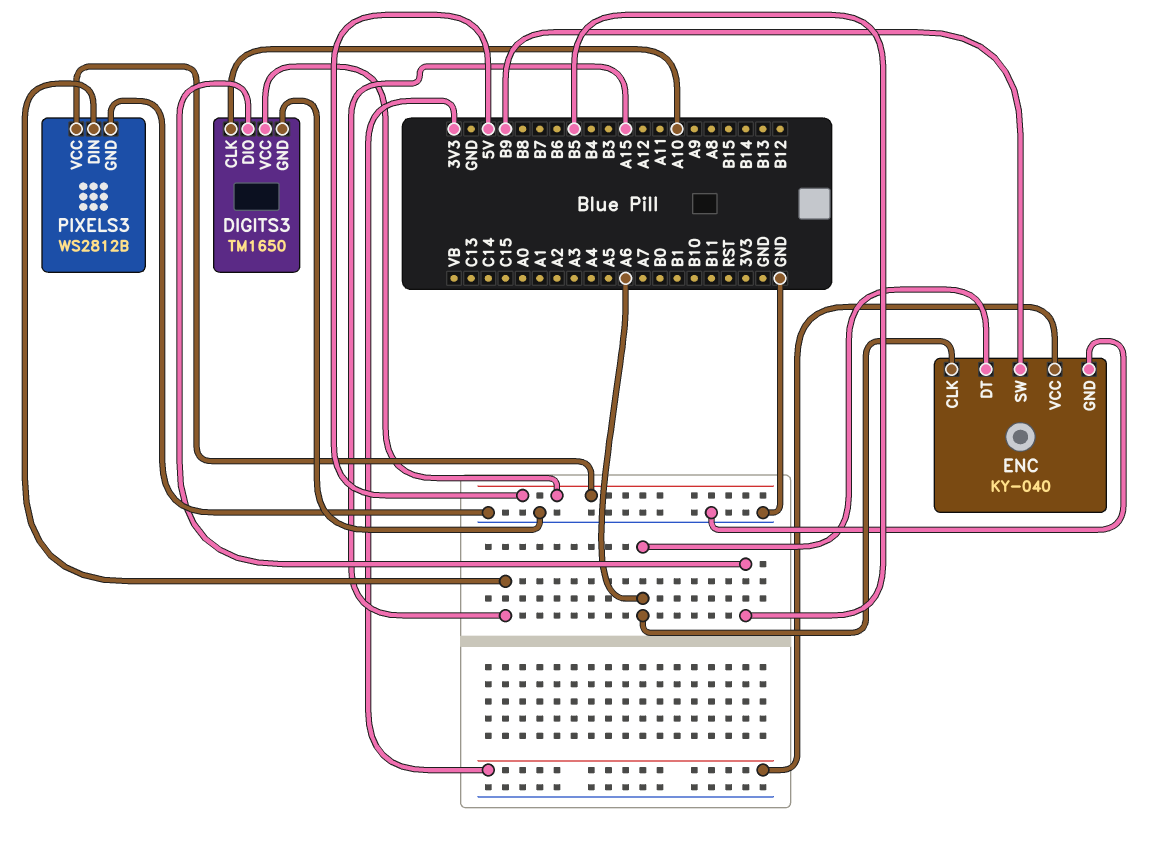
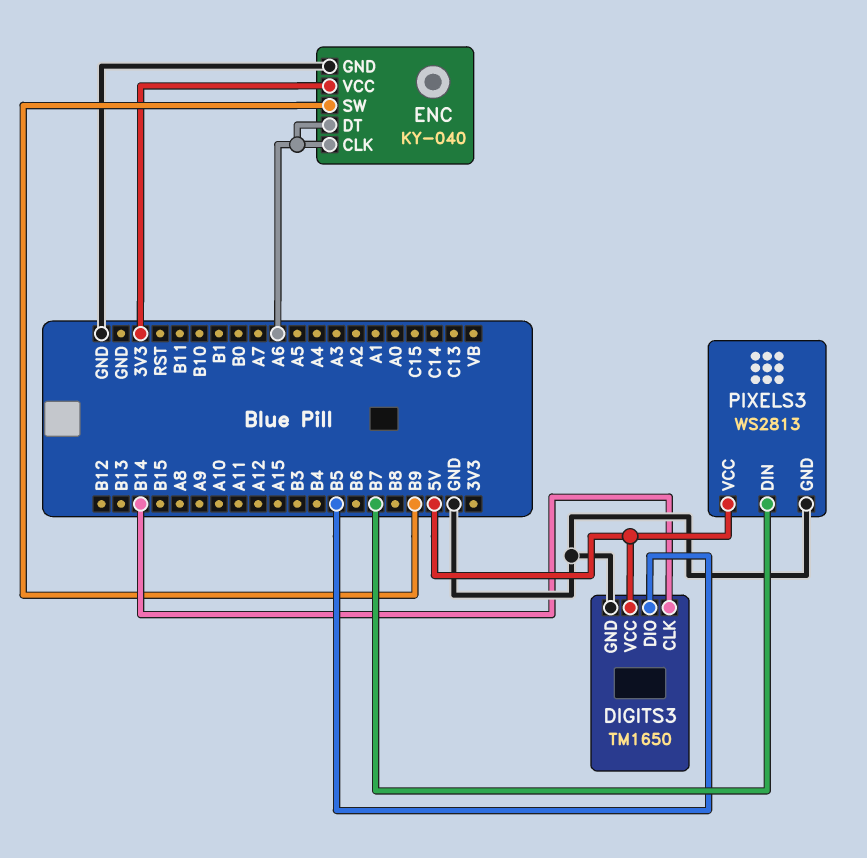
DIGITS3 pin CLK: A10 -> B14
PIXELS3: WS2812B -> WS2813
PIXELS3 pin DIN: A15 -> B7

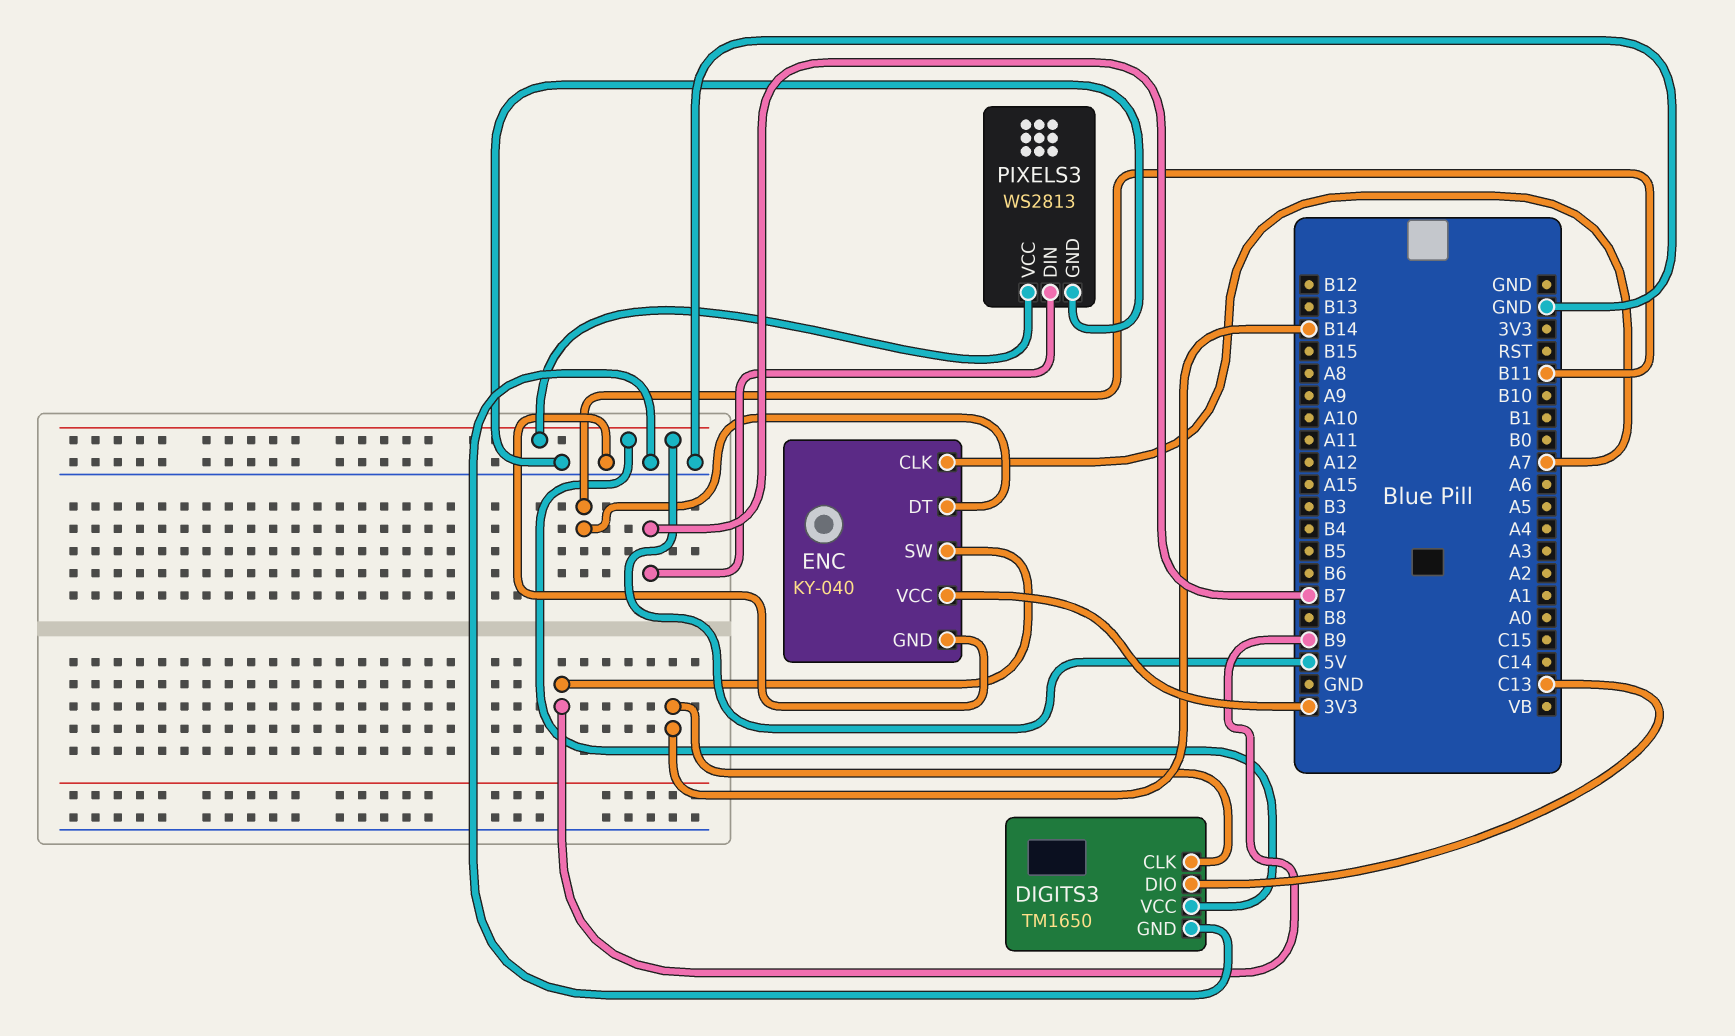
DIGITS3 pin DIO: B5 -> C13
ENC pin CLK: A6 -> A7
ENC pin DT: A6 -> B11

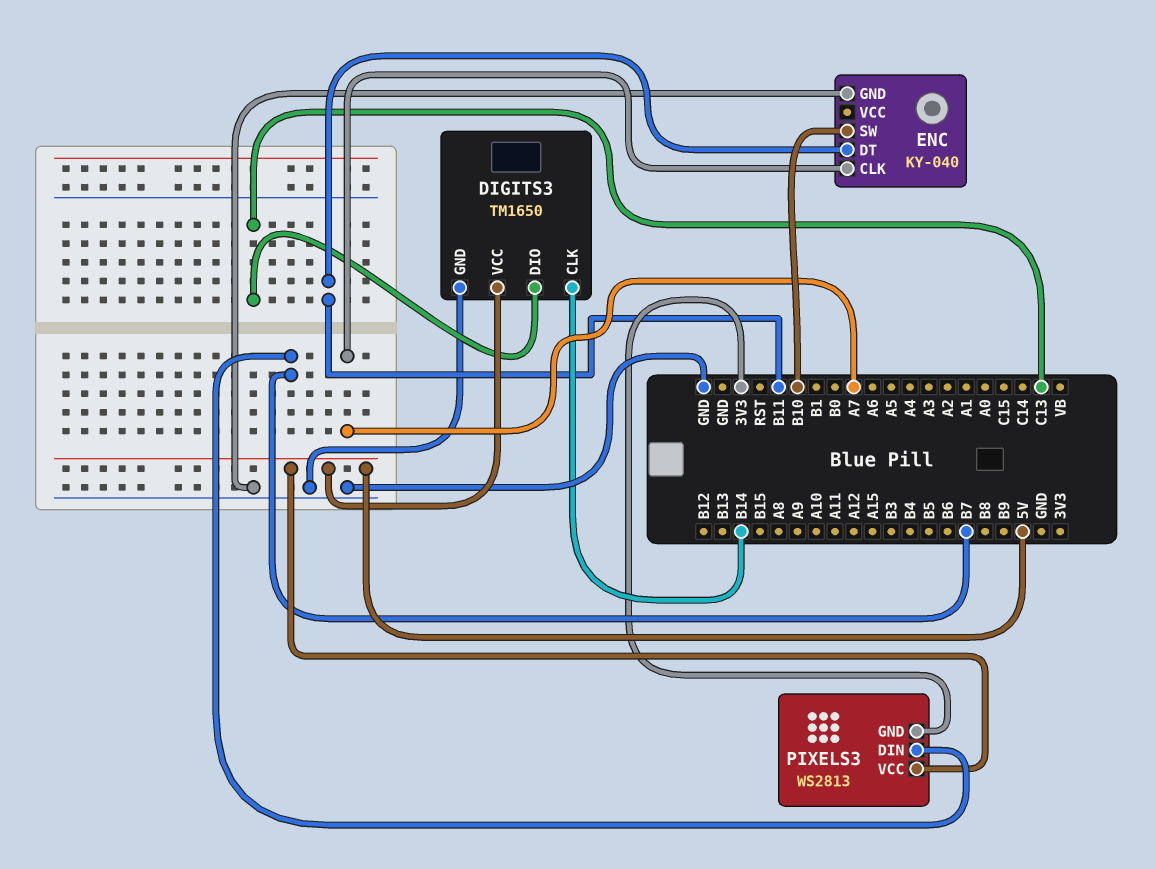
ENC pin SW: B9 -> B10
ENC pin VCC: 3V3 -> none
PIXELS3 pin GND: GND -> 3V3

